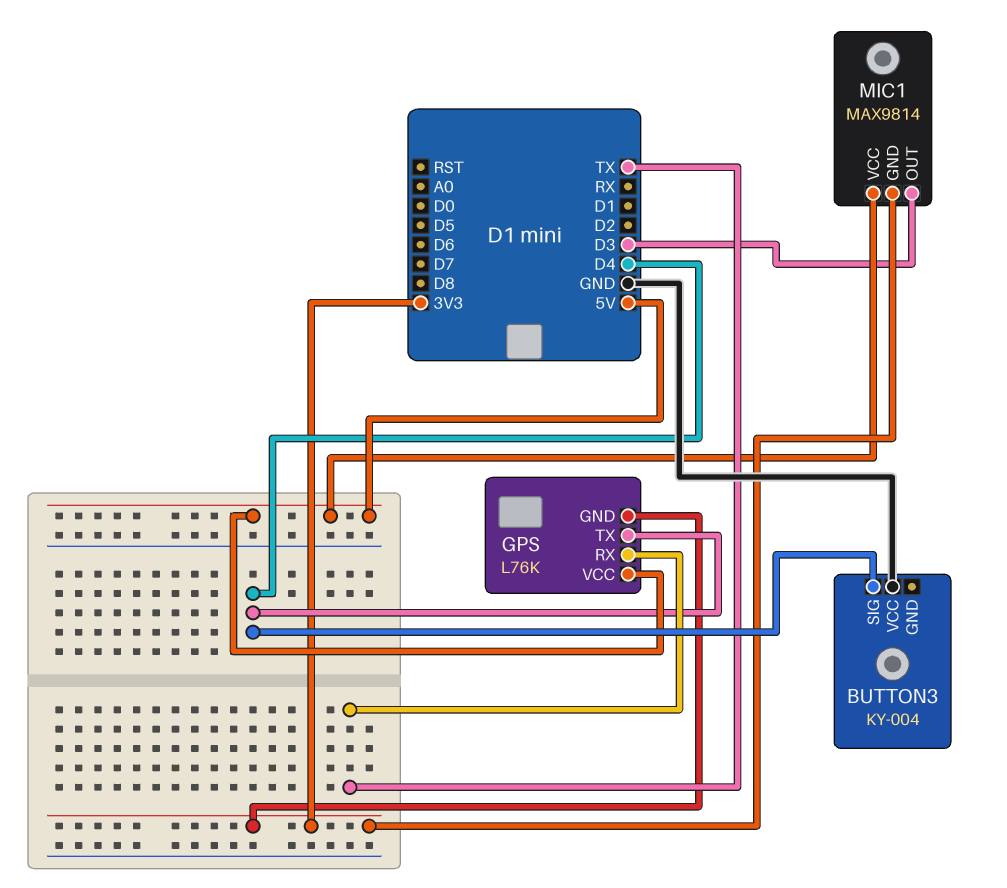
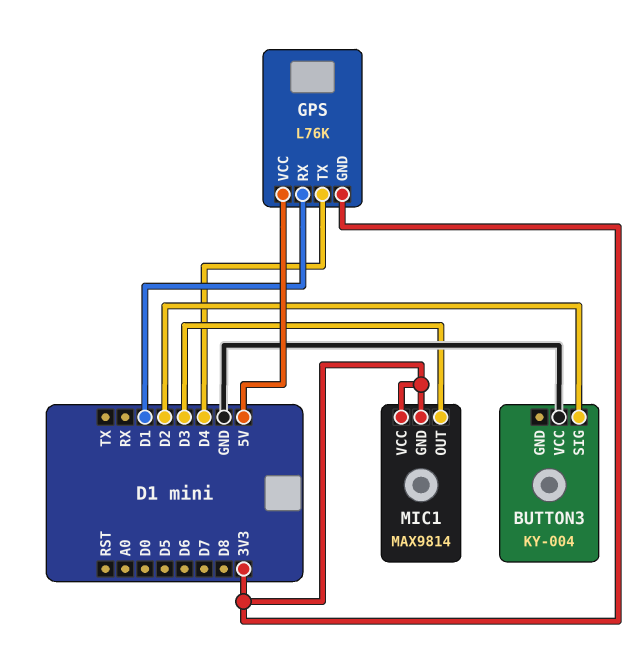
BUTTON3 pin SIG: D4 -> D2
GPS pin RX: TX -> D1
MIC1 pin VCC: 5V -> 3V3

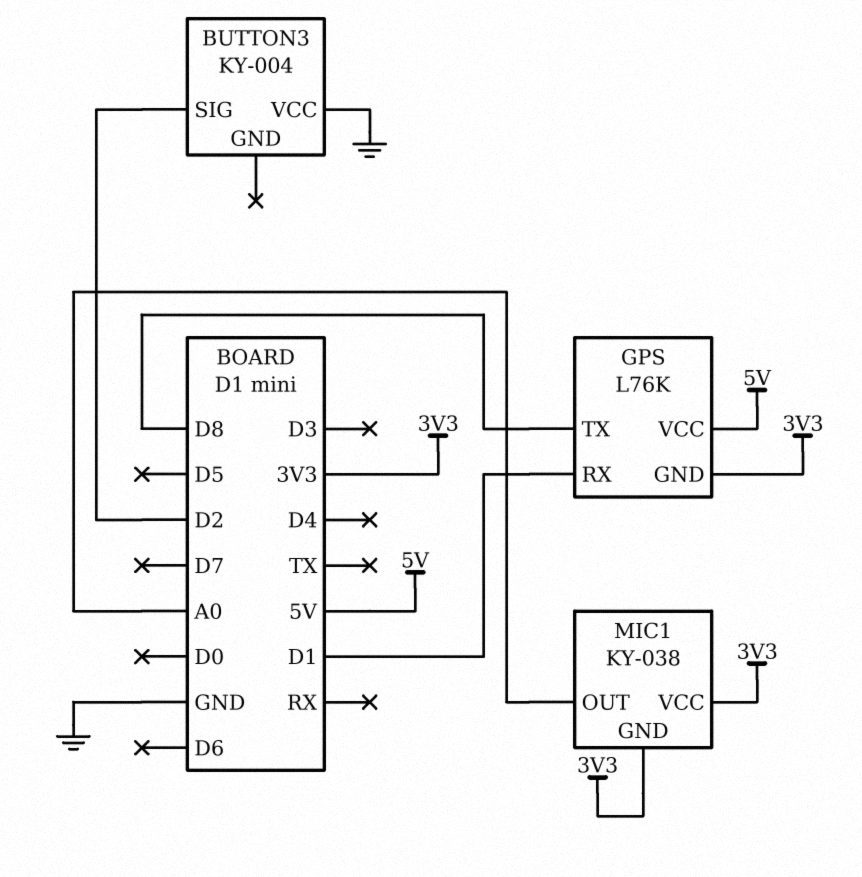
GPS pin TX: D4 -> D8
MIC1: MAX9814 -> KY-038
MIC1 pin OUT: D3 -> A0

